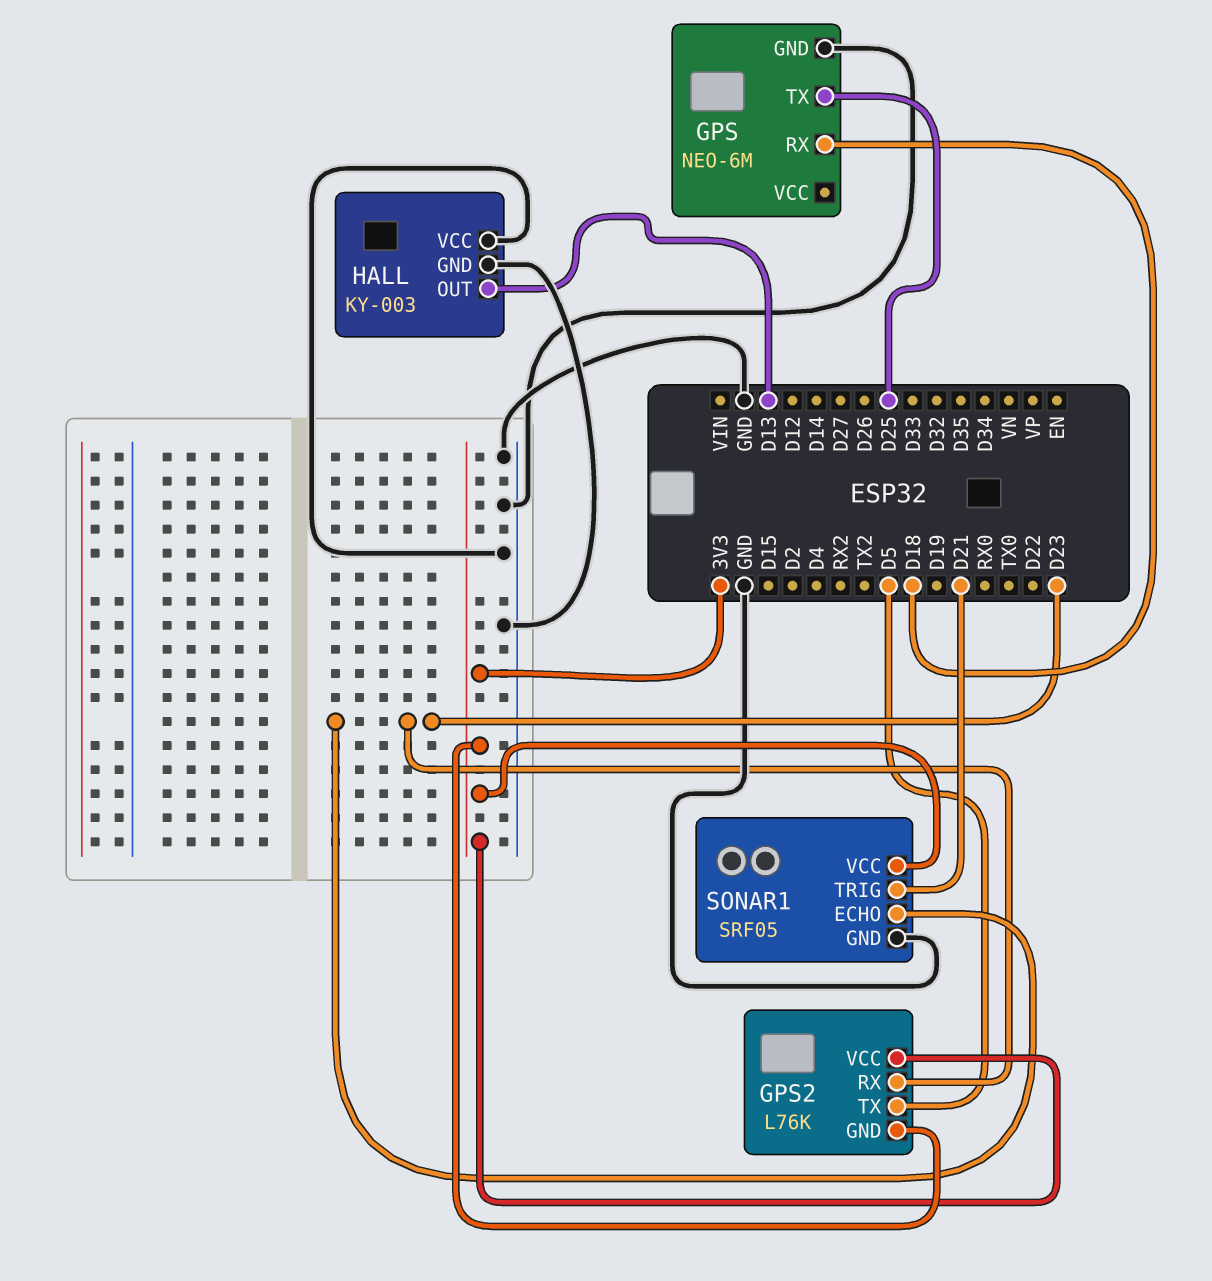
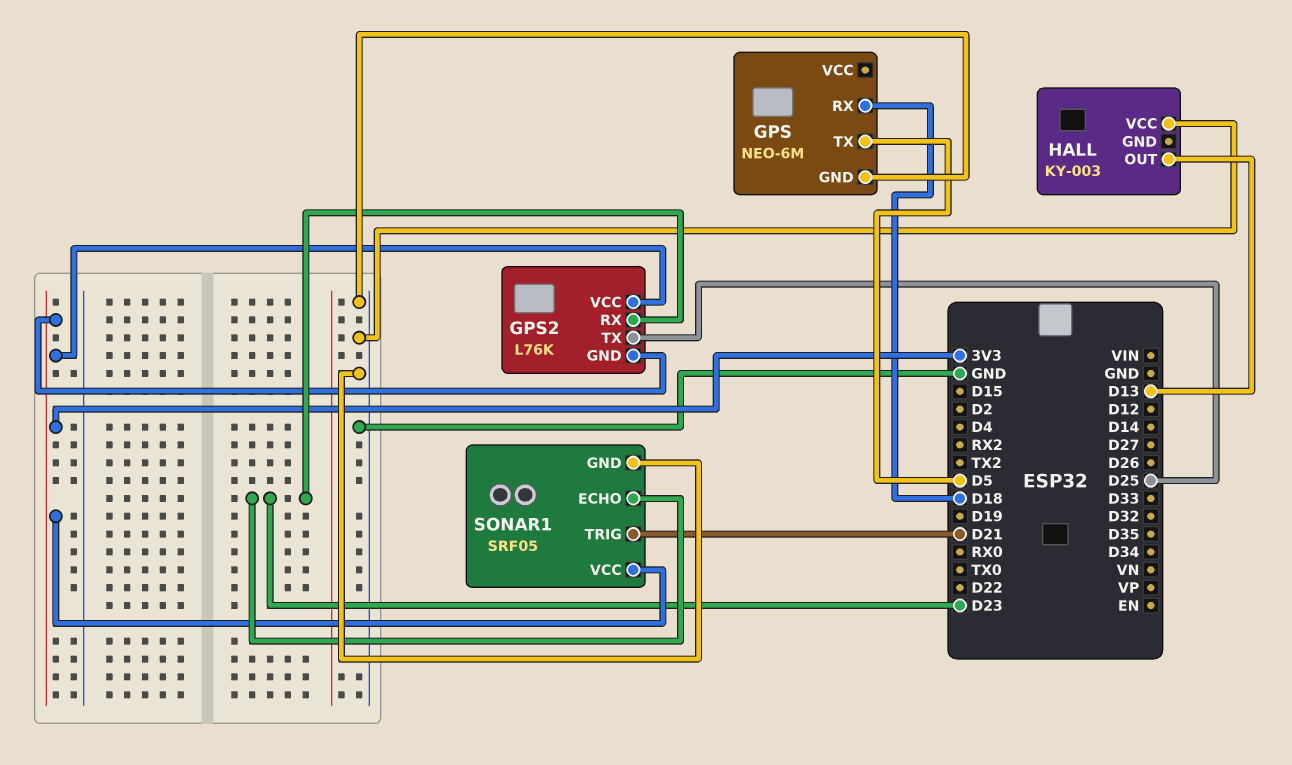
GPS pin TX: D25 -> D5
GPS2 pin TX: D5 -> D25
HALL pin GND: GND -> none

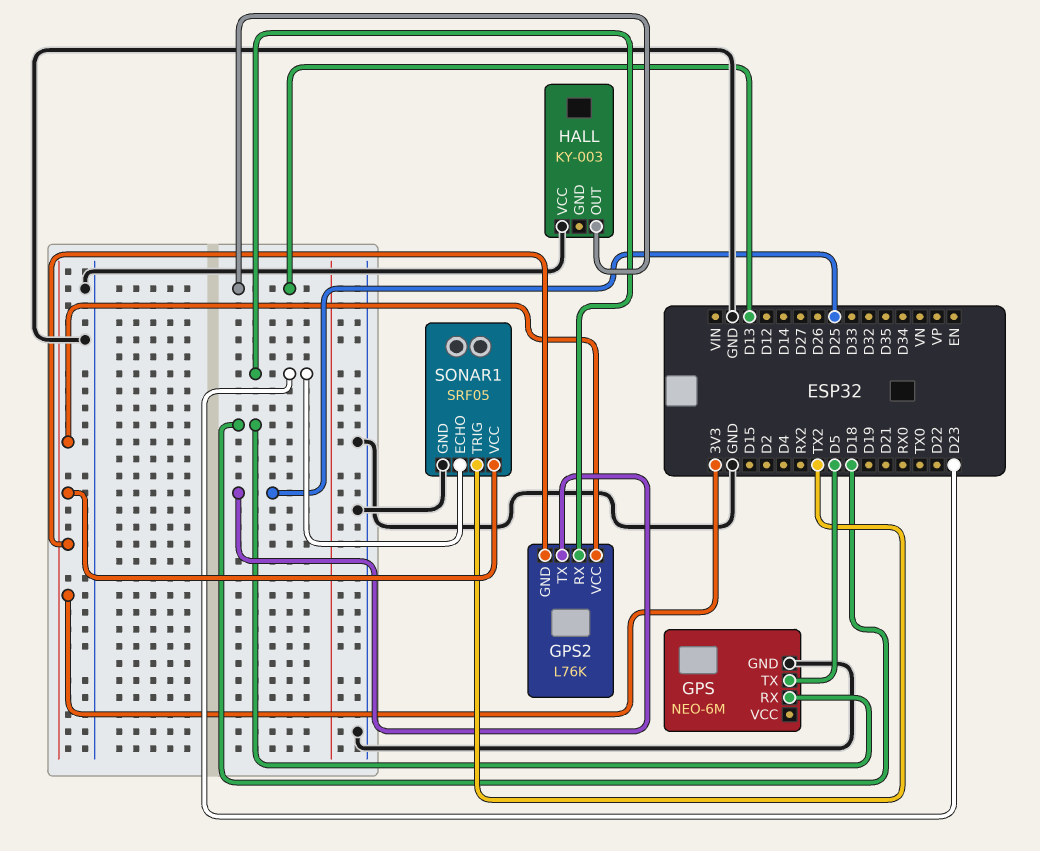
SONAR1 pin TRIG: D21 -> TX2

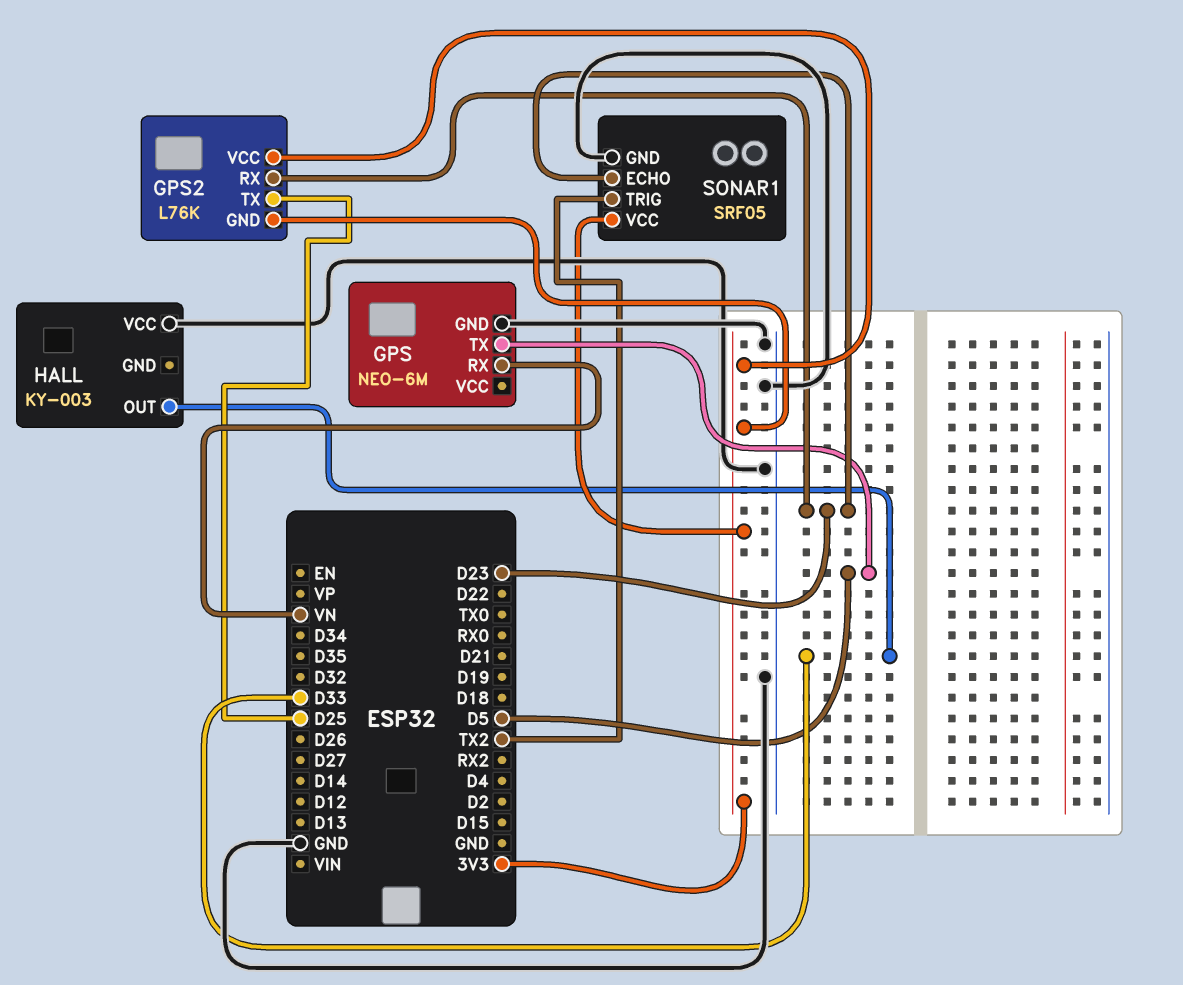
GPS pin RX: D18 -> VN
HALL pin OUT: D13 -> D33

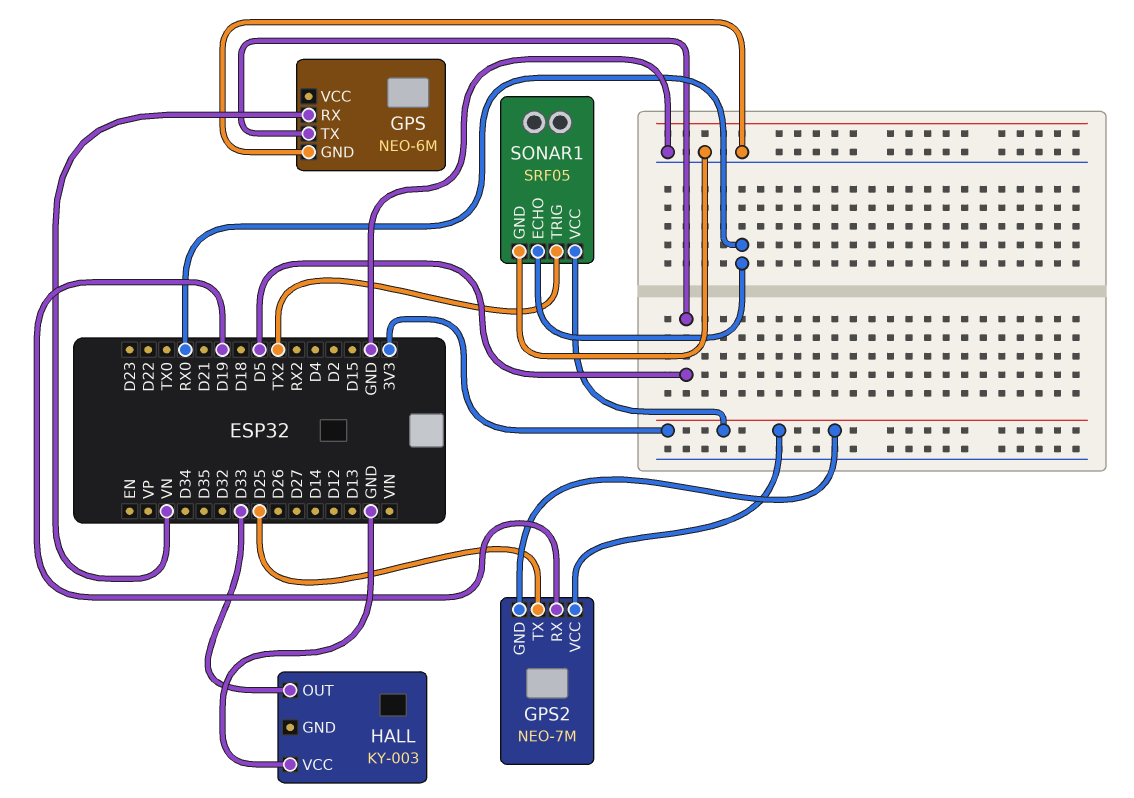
GPS2: L76K -> NEO-7M
GPS2 pin RX: D23 -> D19
SONAR1 pin ECHO: D23 -> RX0

